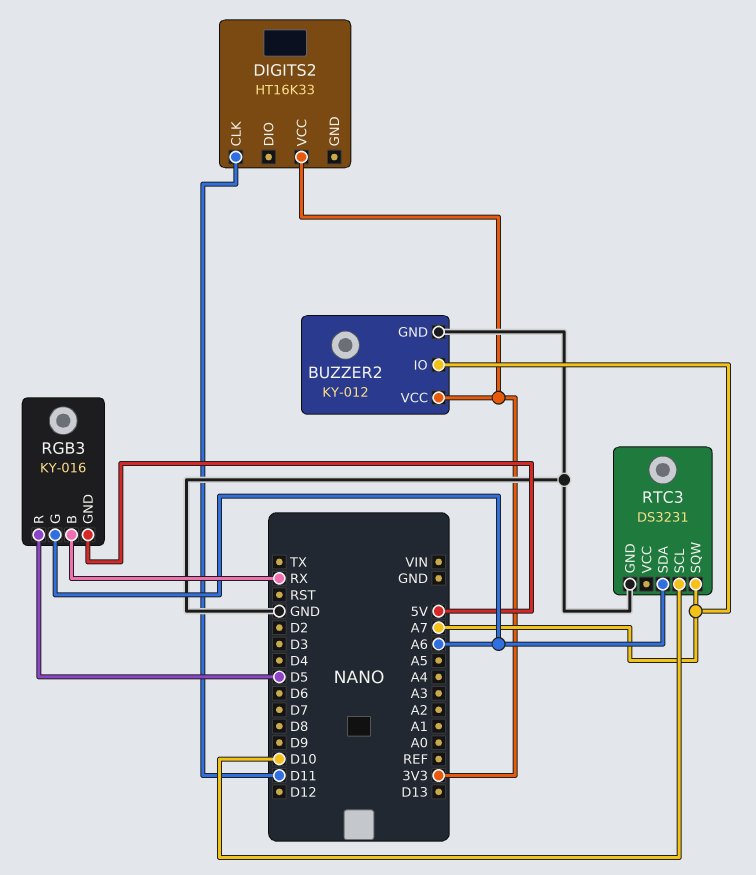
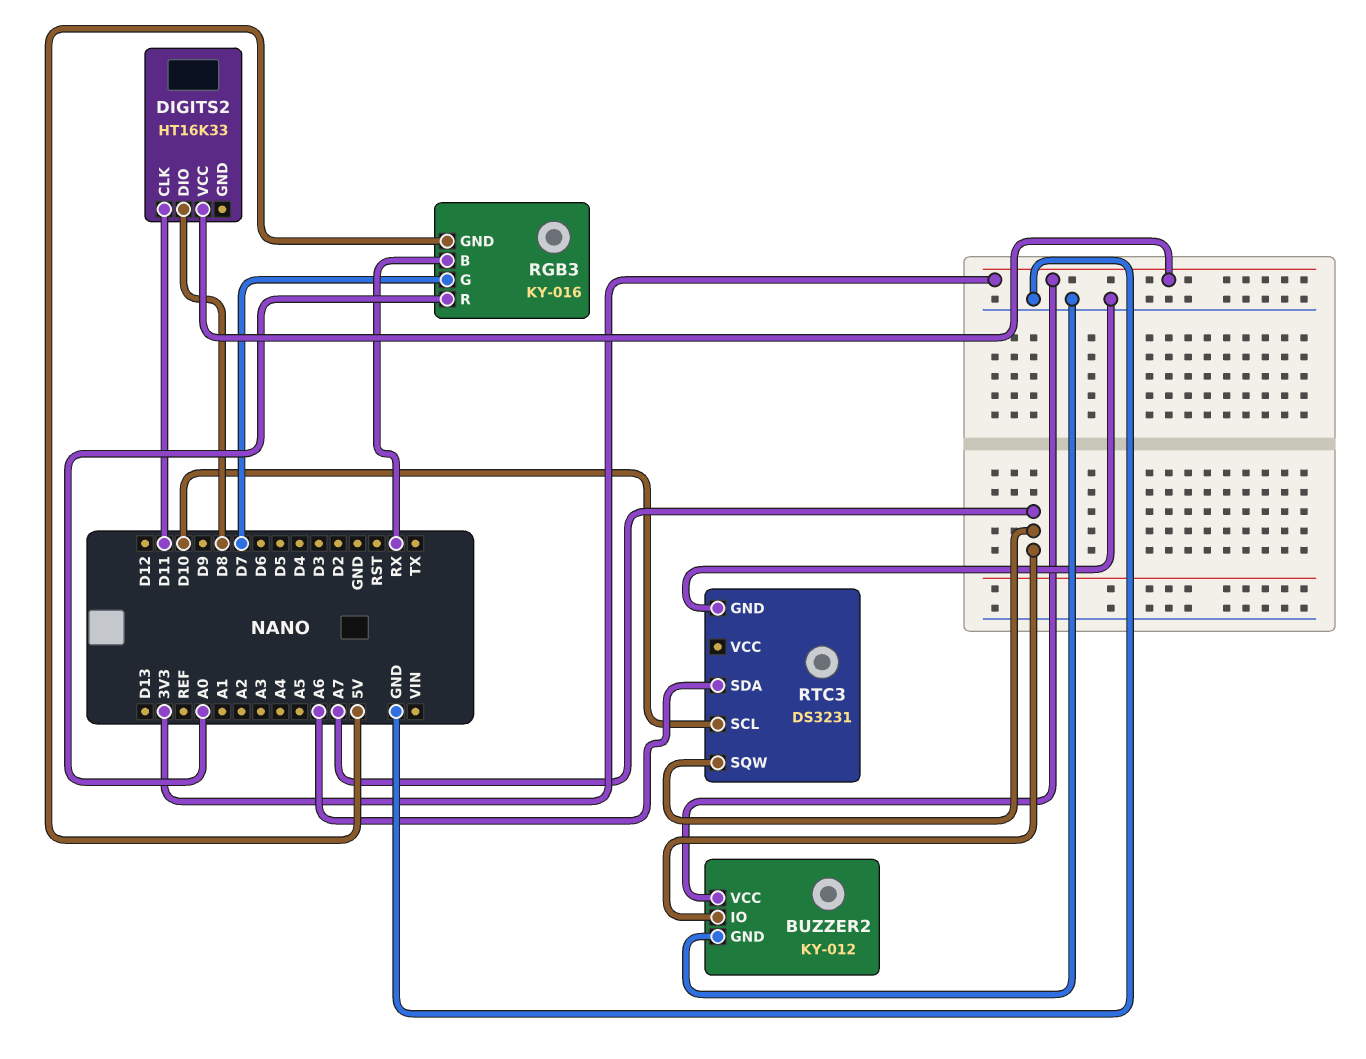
DIGITS2 pin DIO: none -> D8
RGB3 pin G: A6 -> D7
RGB3 pin R: D5 -> A0

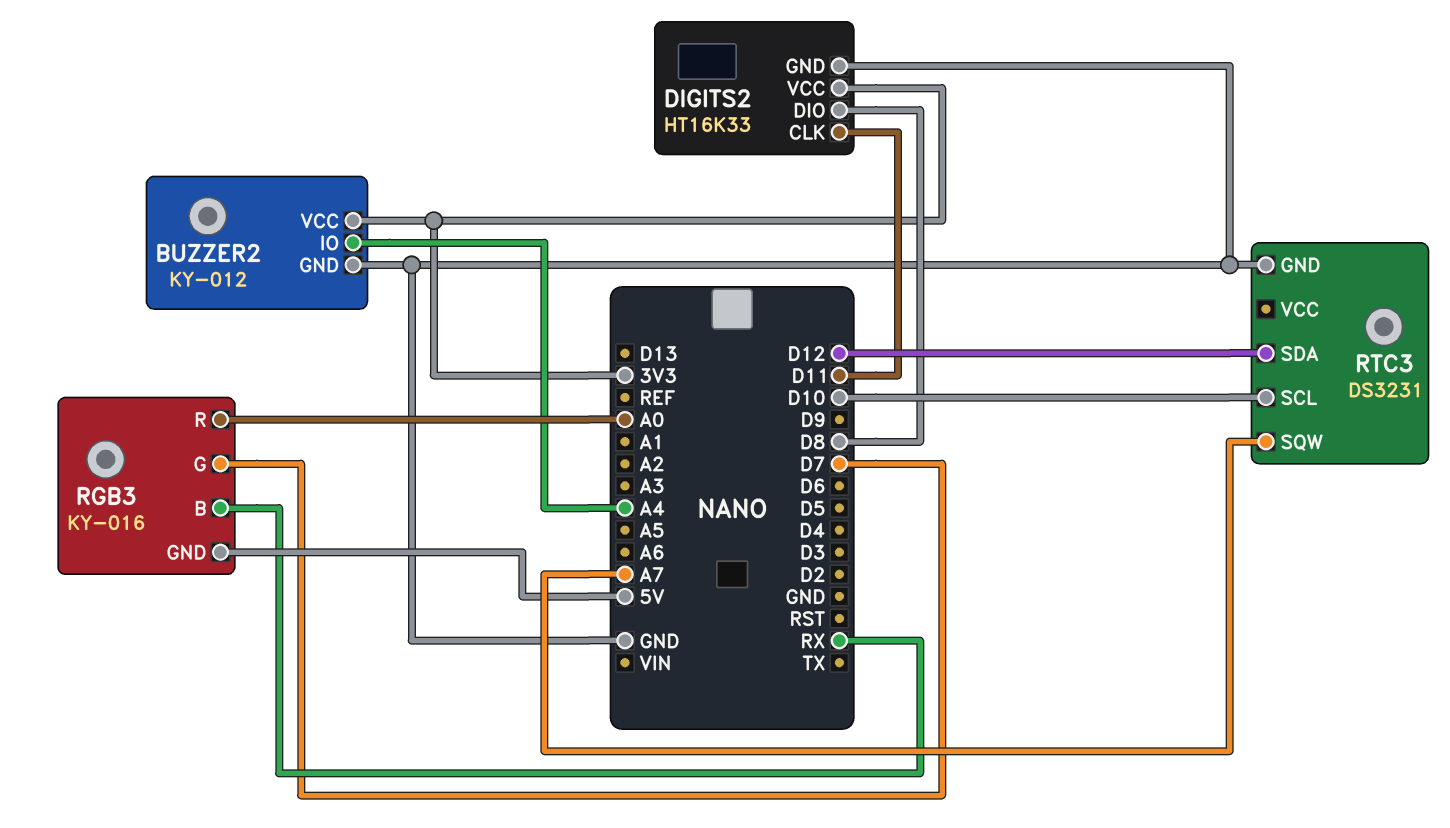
BUZZER2 pin IO: A7 -> A4
DIGITS2 pin GND: none -> GND
RTC3 pin SDA: A6 -> D12

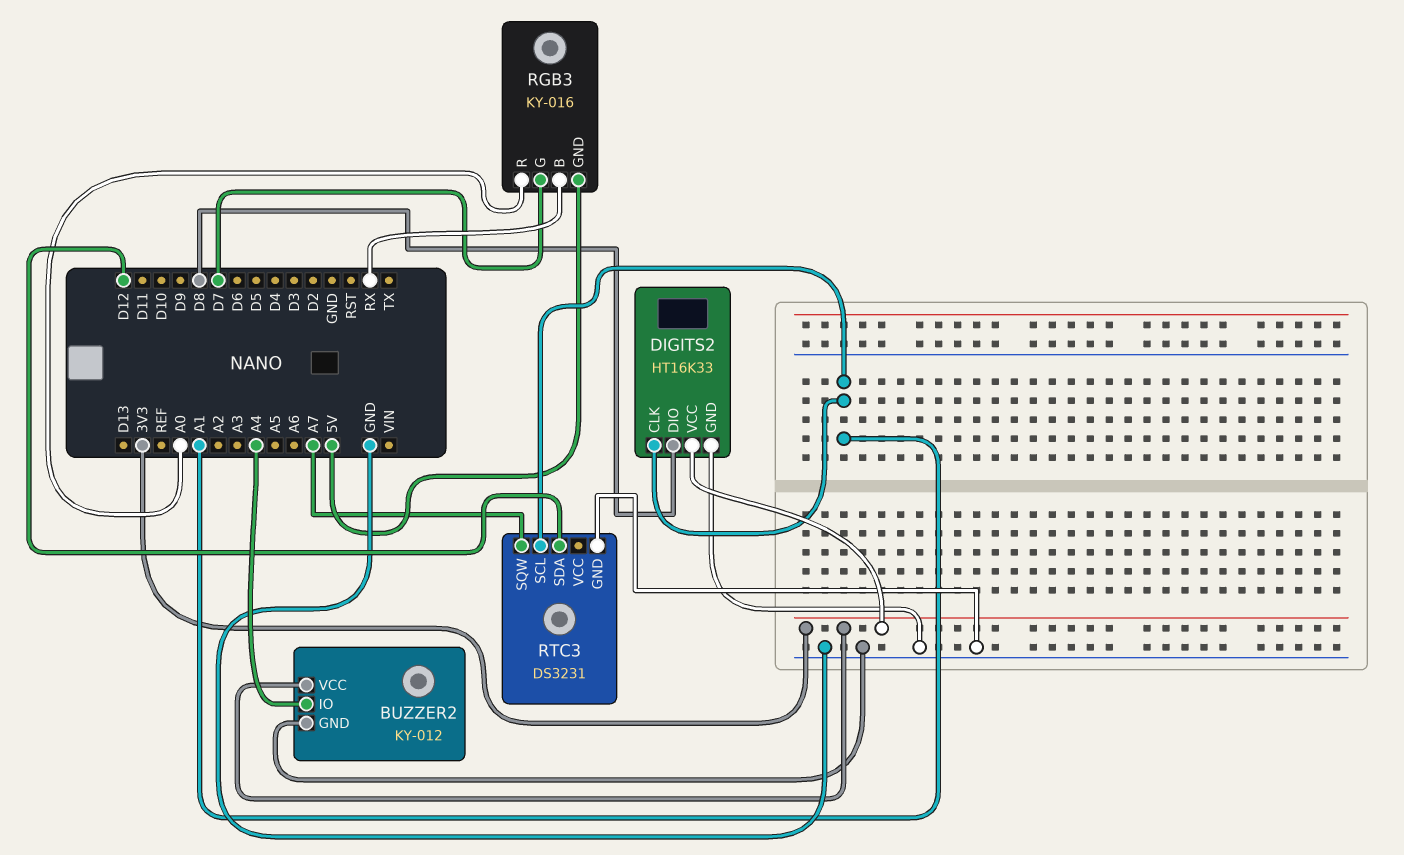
DIGITS2 pin CLK: D11 -> A1
RTC3 pin SCL: D10 -> A1

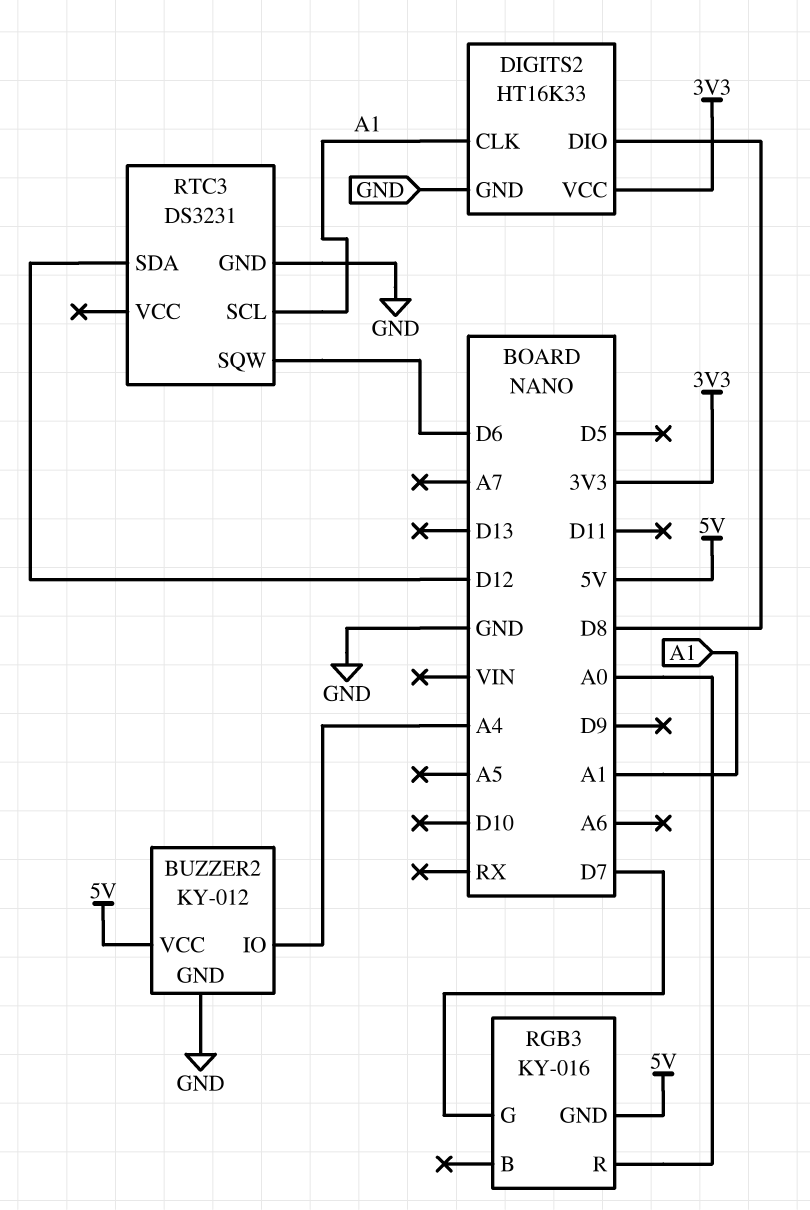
BUZZER2 pin VCC: 3V3 -> 5V
RGB3 pin B: RX -> none
RTC3 pin SQW: A7 -> D6

